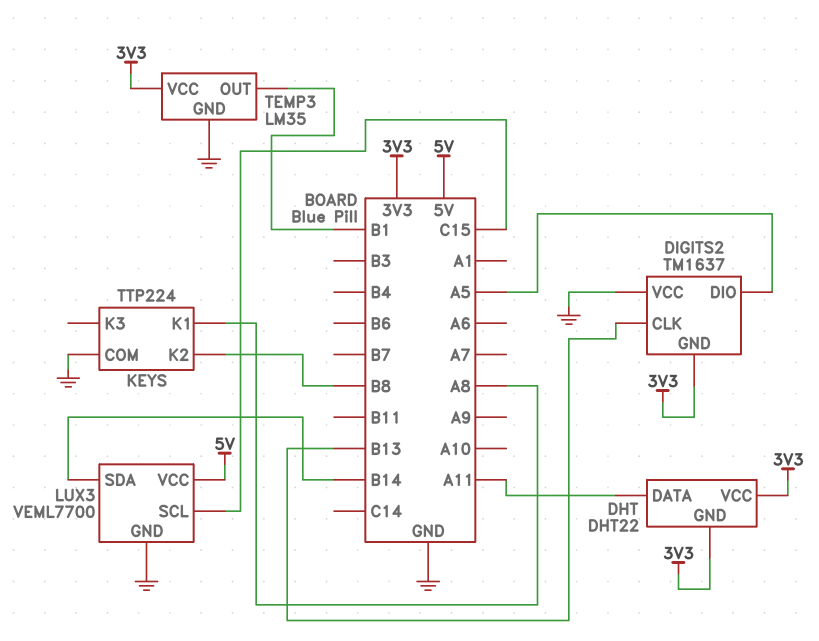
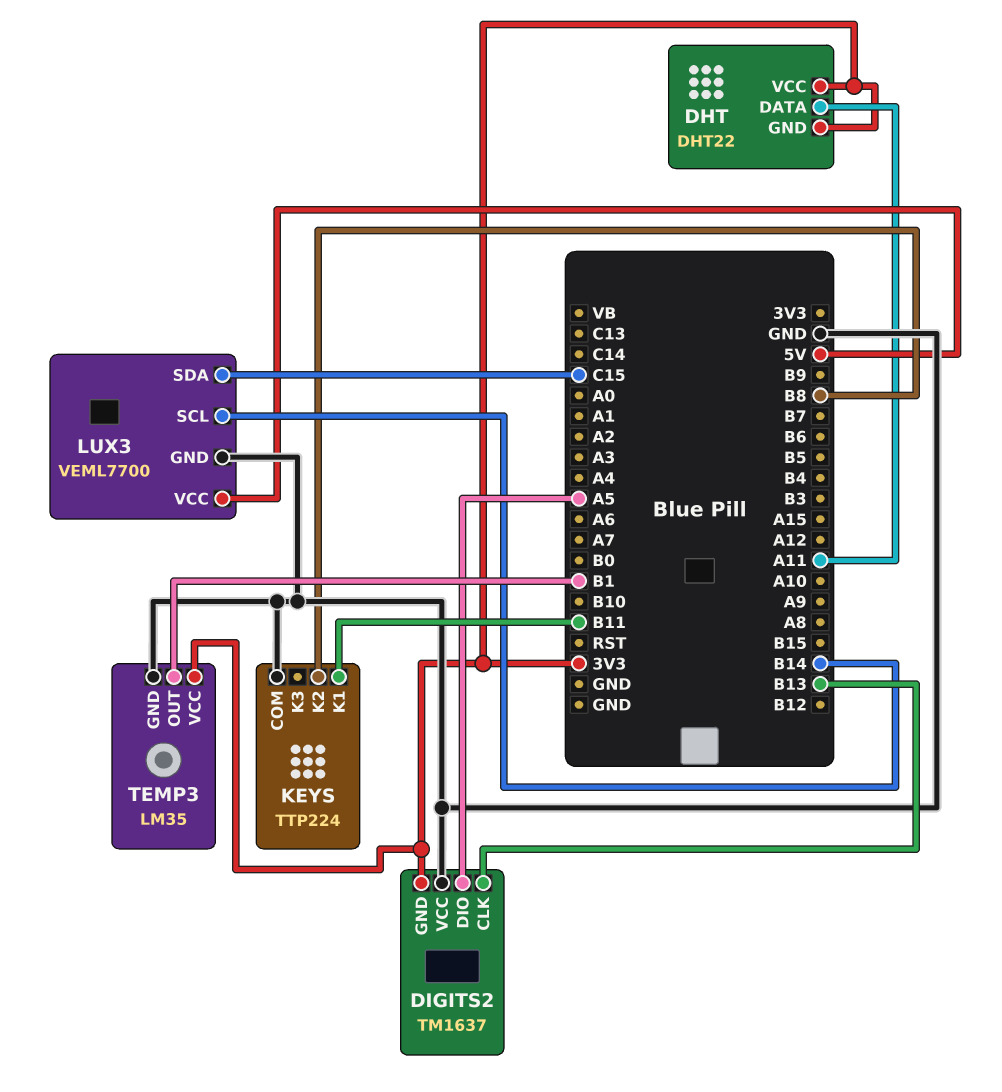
KEYS pin K1: A8 -> B11
LUX3 pin SCL: C15 -> B14
LUX3 pin SDA: B14 -> C15

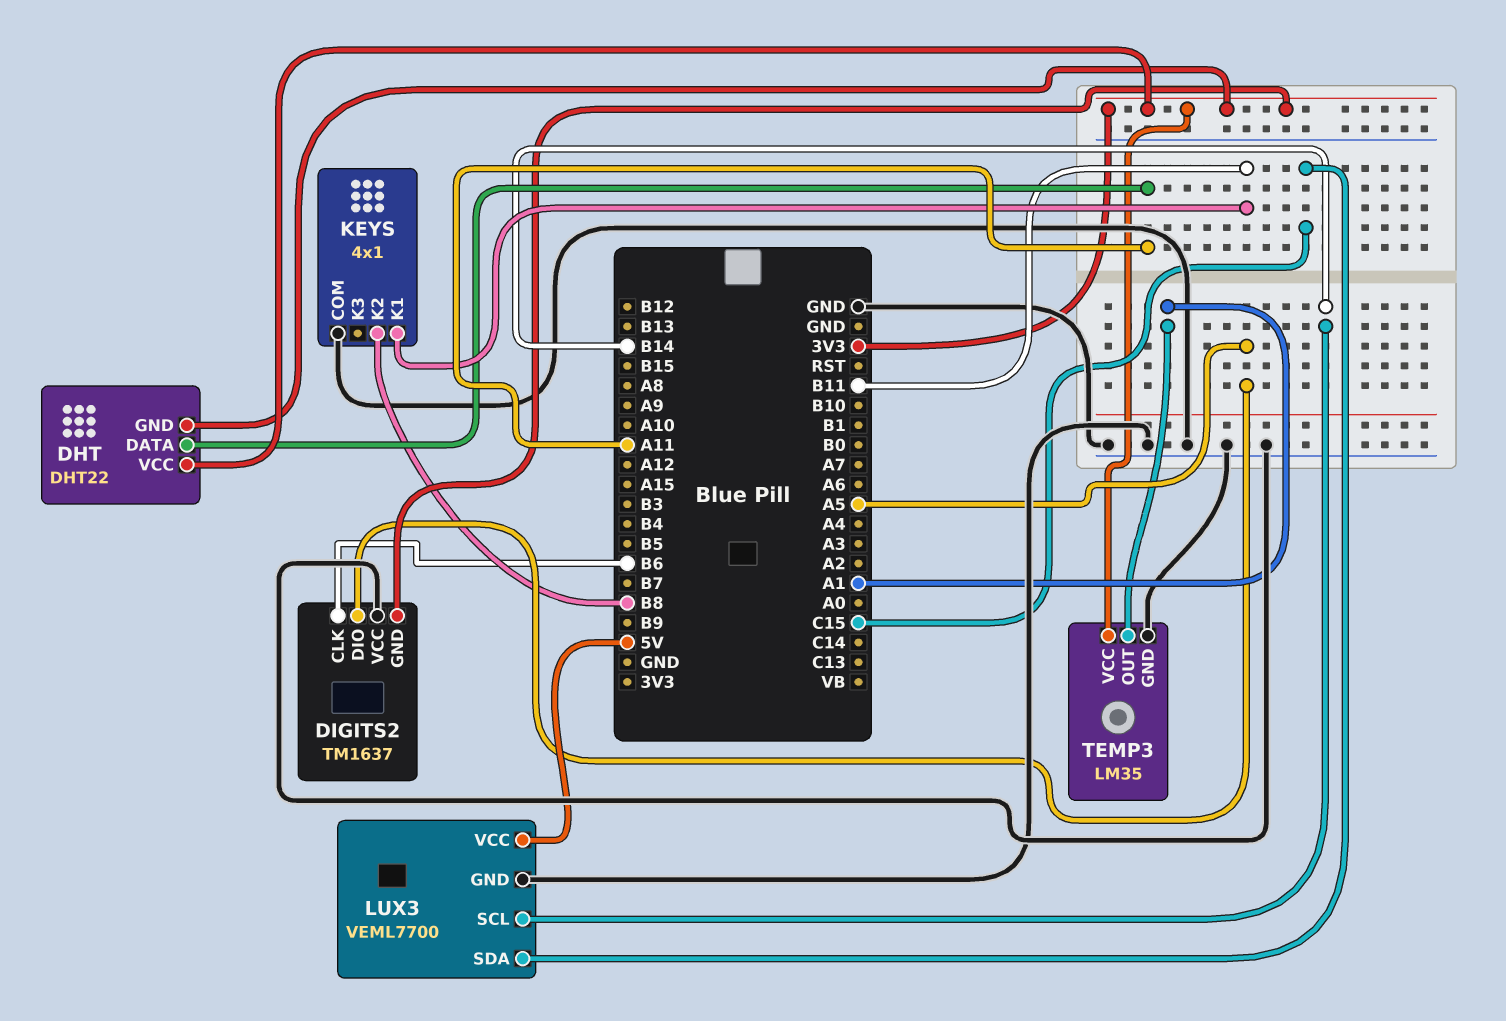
DIGITS2 pin CLK: B13 -> B6
KEYS: TTP224 -> 4x1
TEMP3 pin OUT: B1 -> A1

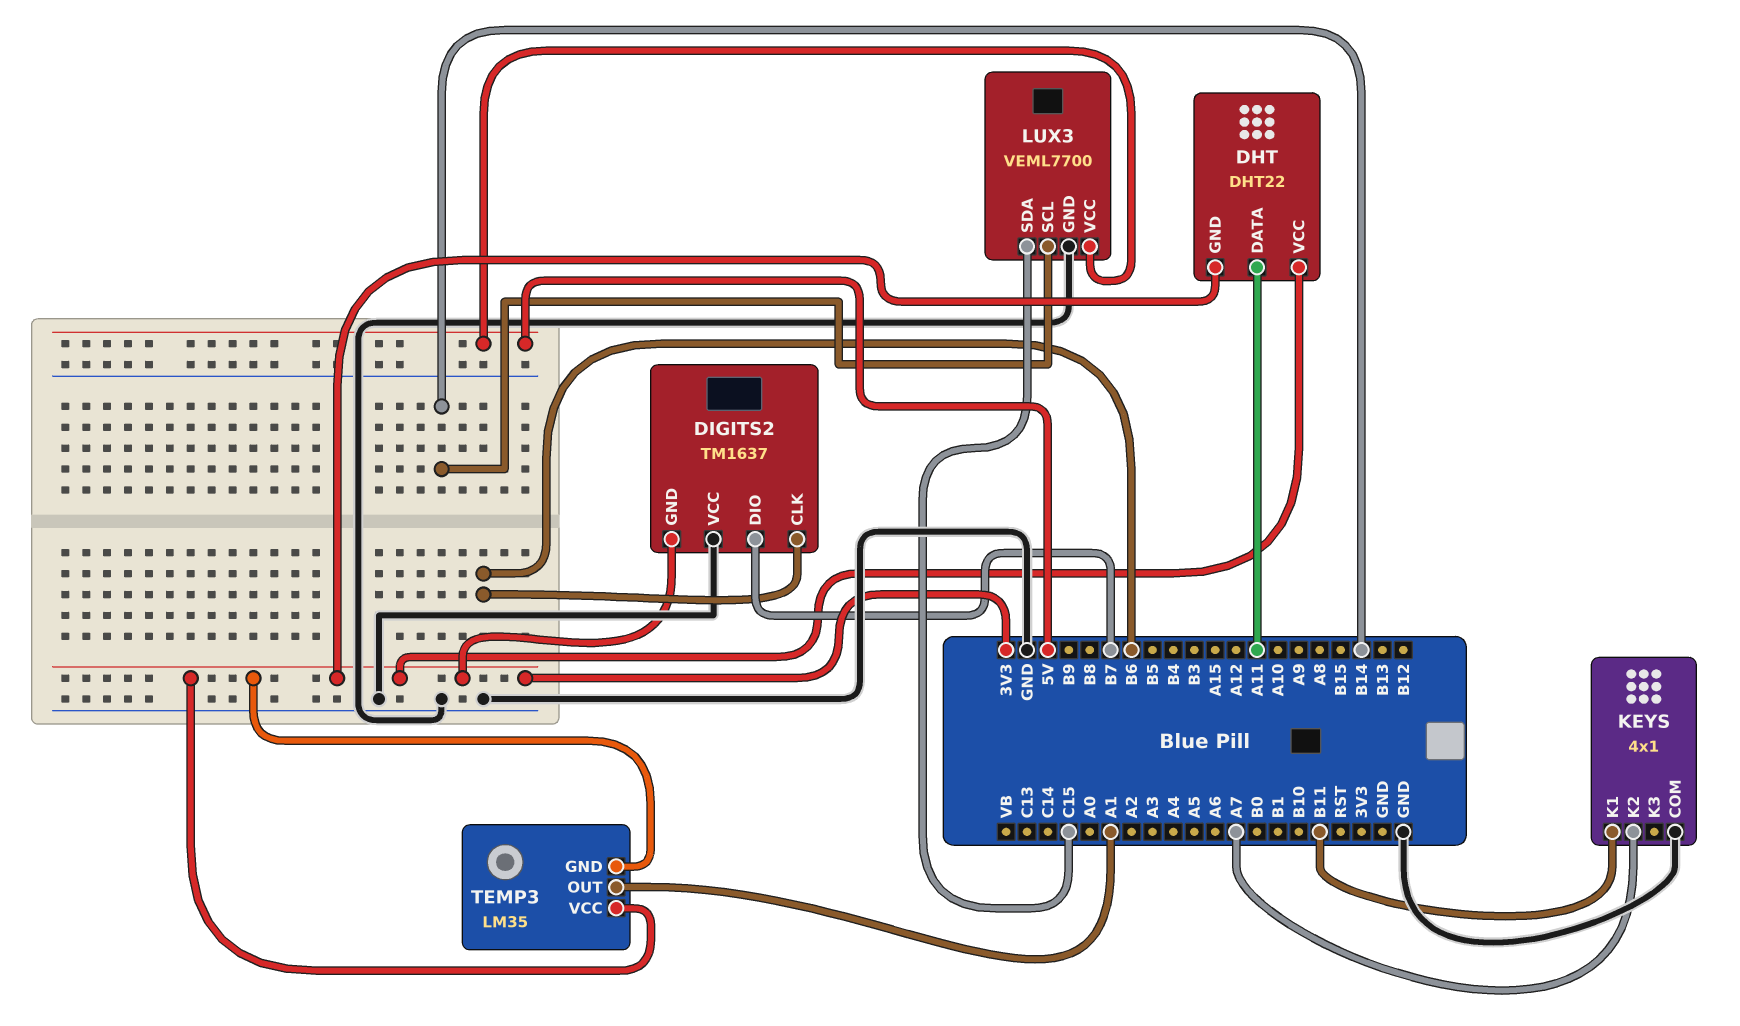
DIGITS2 pin DIO: A5 -> B7
KEYS pin K2: B8 -> A7
TEMP3 pin GND: GND -> 3V3

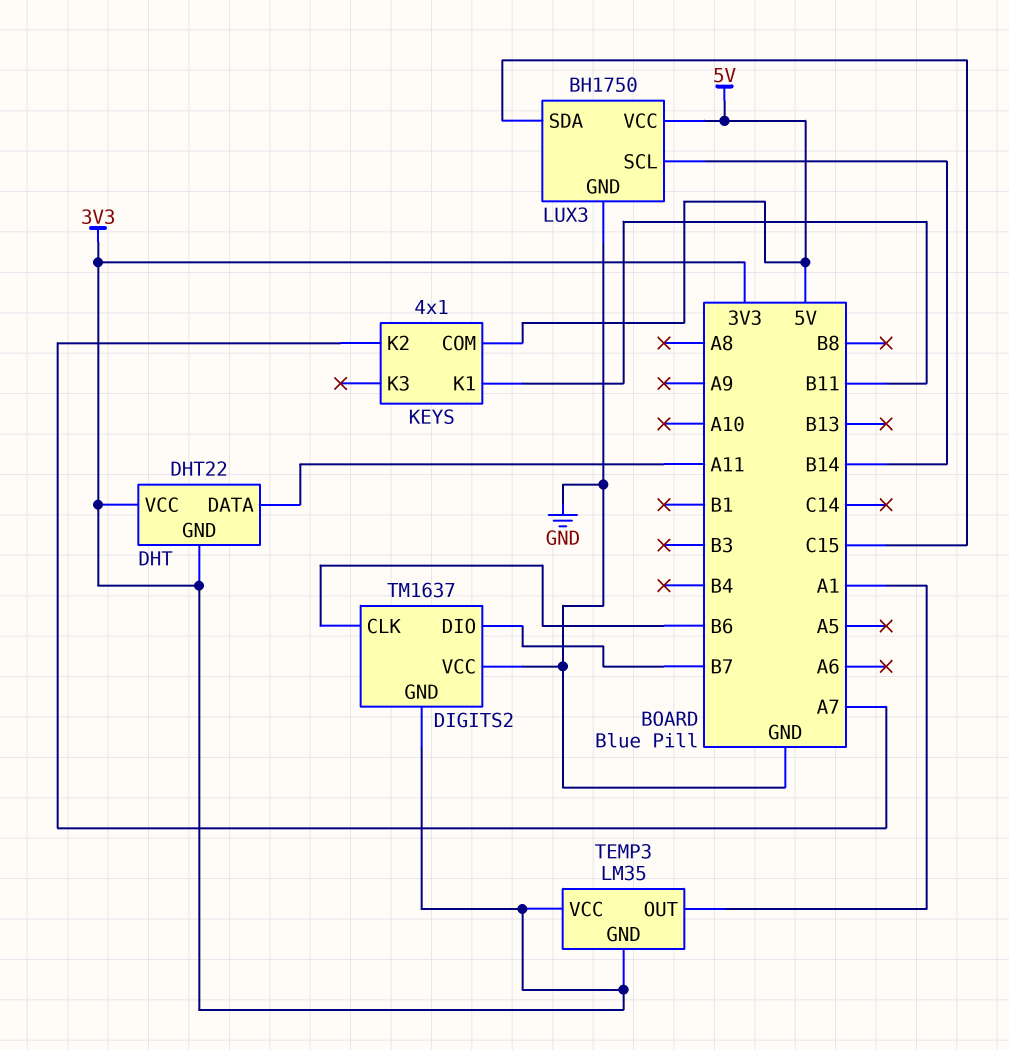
KEYS pin COM: GND -> 5V
LUX3: VEML7700 -> BH1750

